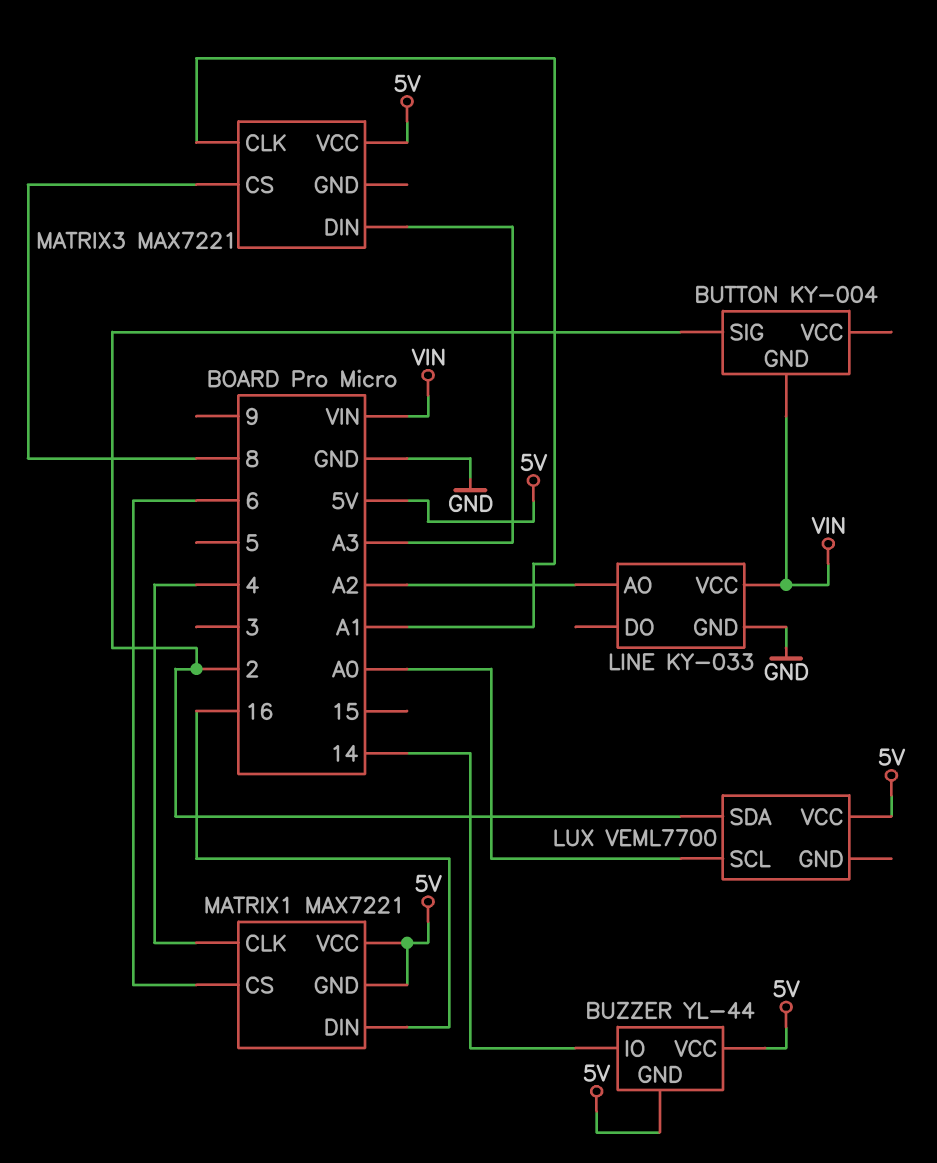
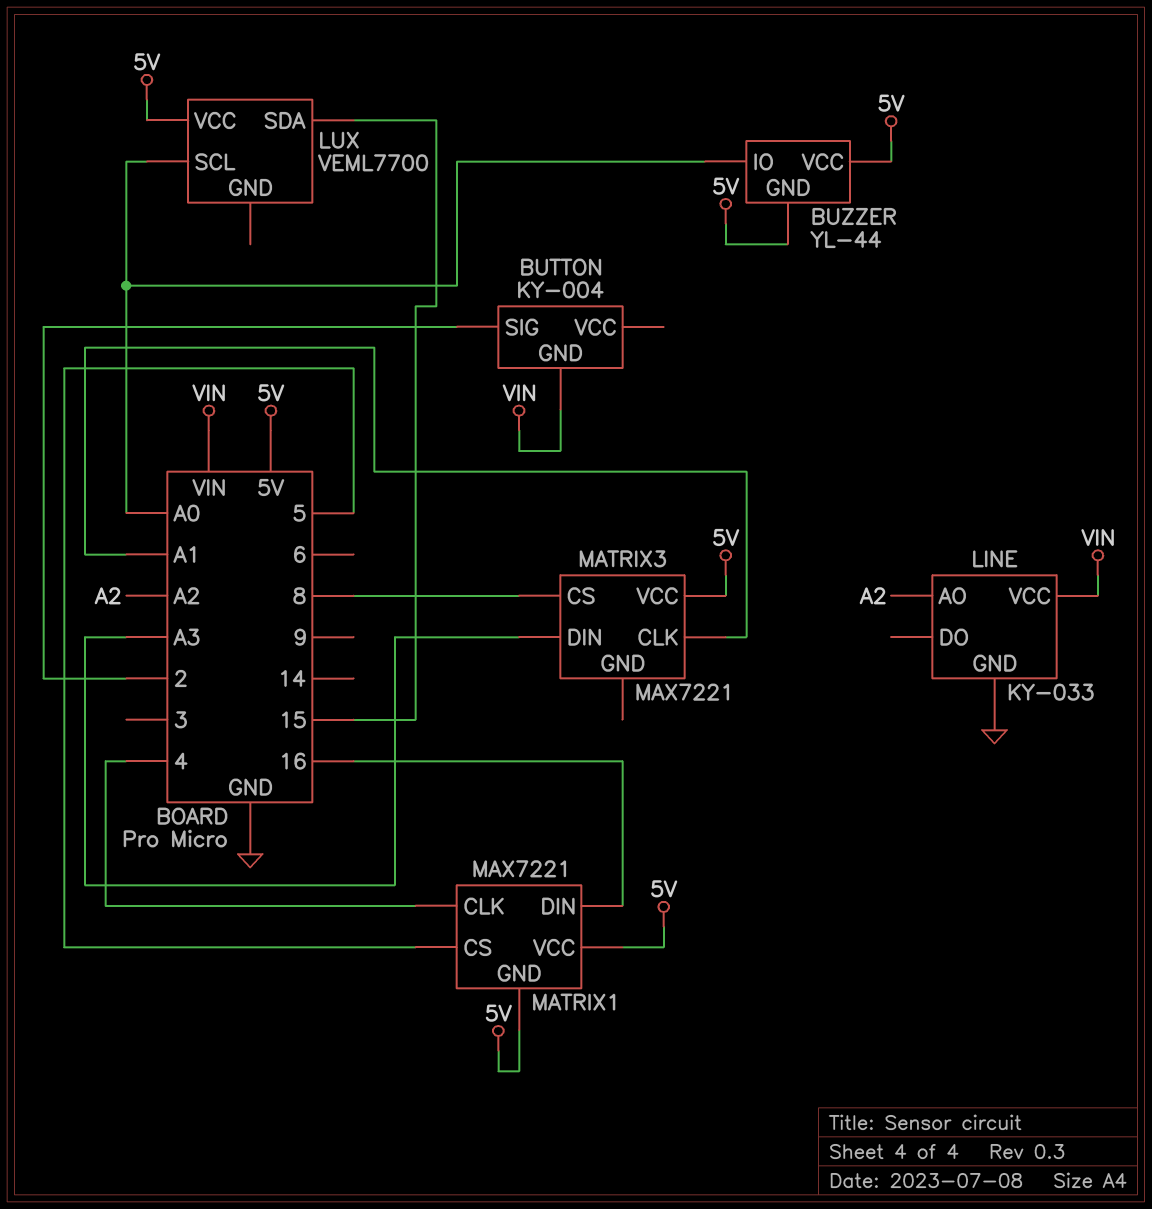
BUZZER pin IO: 14 -> A0
LUX pin SDA: 2 -> 15
MATRIX1 pin CS: 6 -> 5

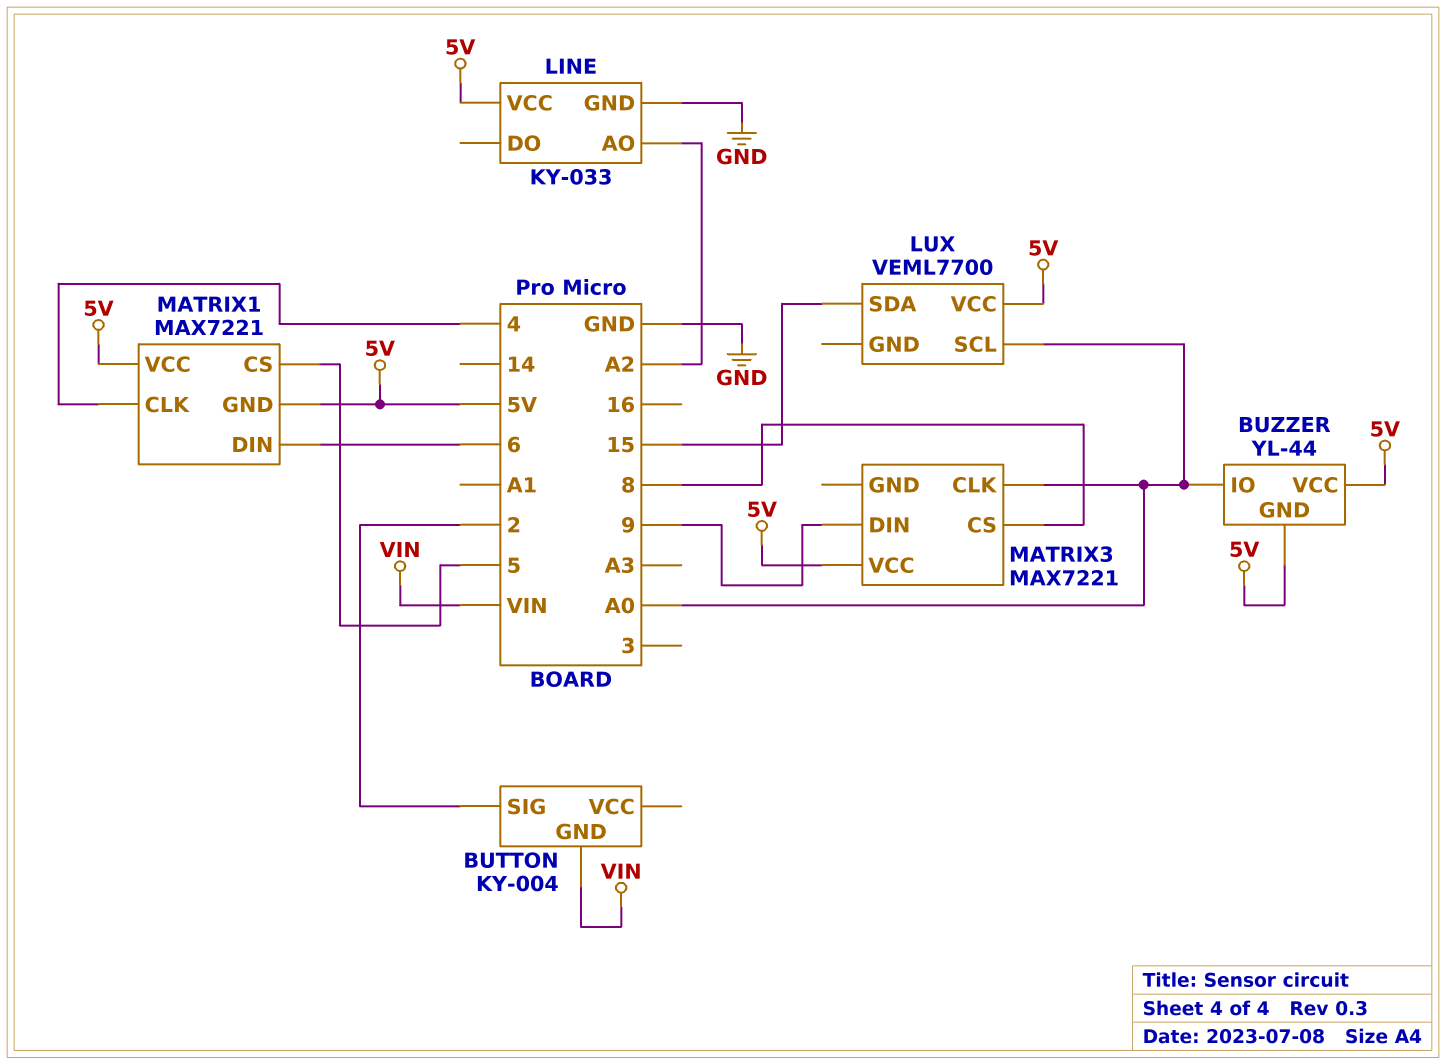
LINE pin VCC: VIN -> 5V
MATRIX1 pin DIN: 16 -> 6
MATRIX3 pin CLK: A1 -> A0
MATRIX3 pin DIN: A3 -> 9

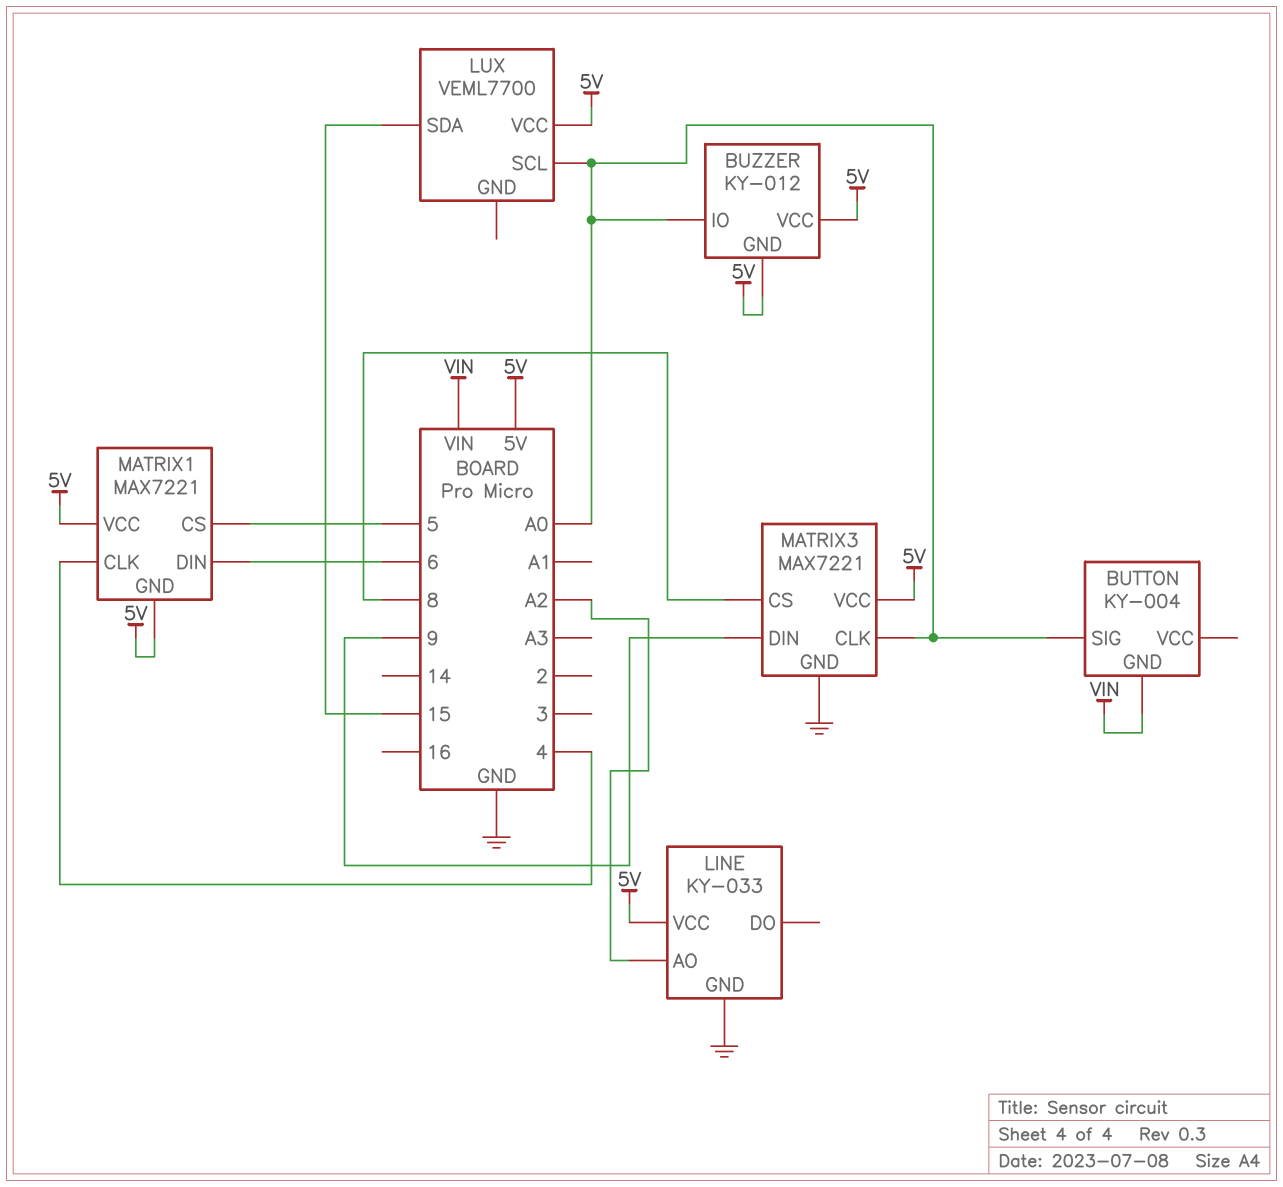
BUTTON pin SIG: 2 -> A0
BUZZER: YL-44 -> KY-012
MATRIX3 pin GND: none -> GND

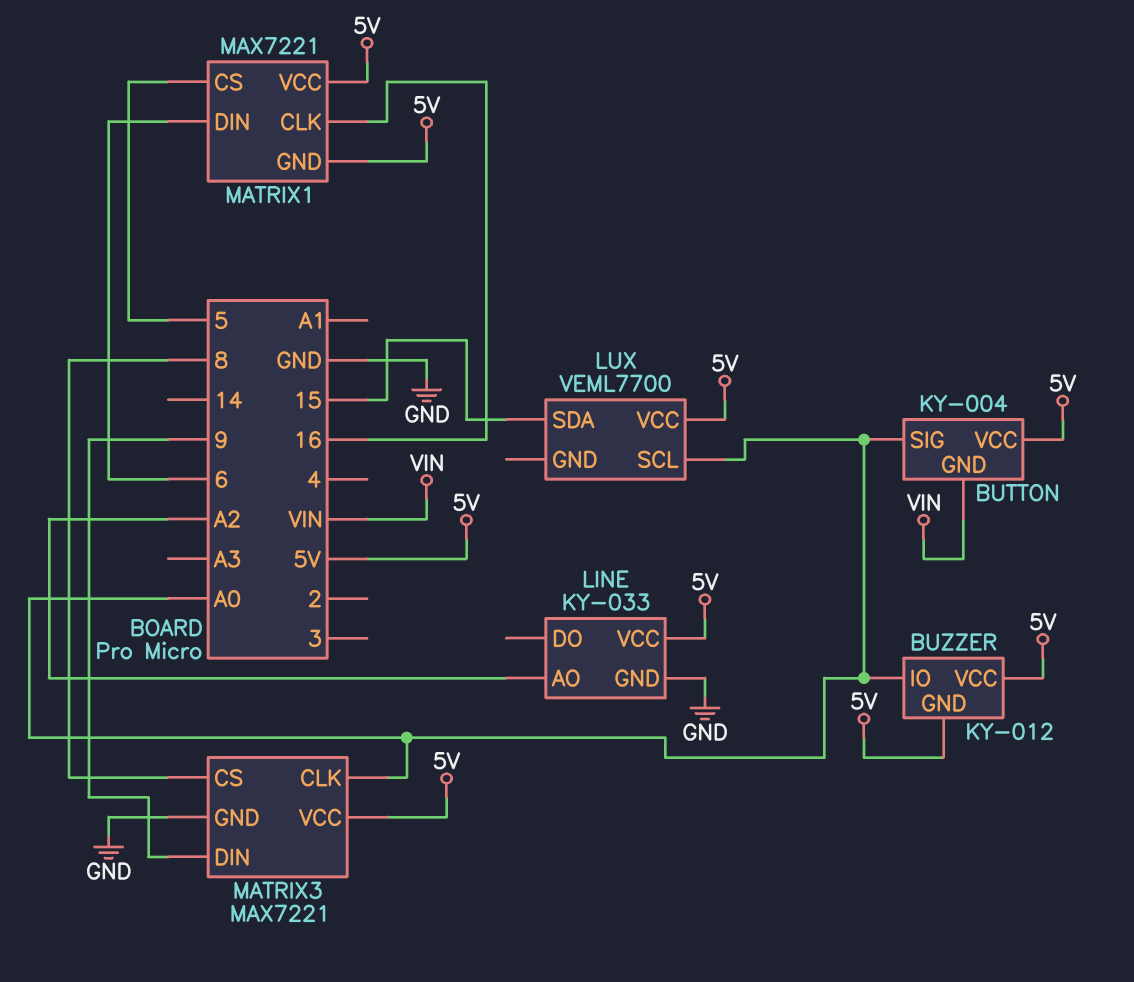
BUTTON pin VCC: none -> 5V
MATRIX1 pin CLK: 4 -> 16

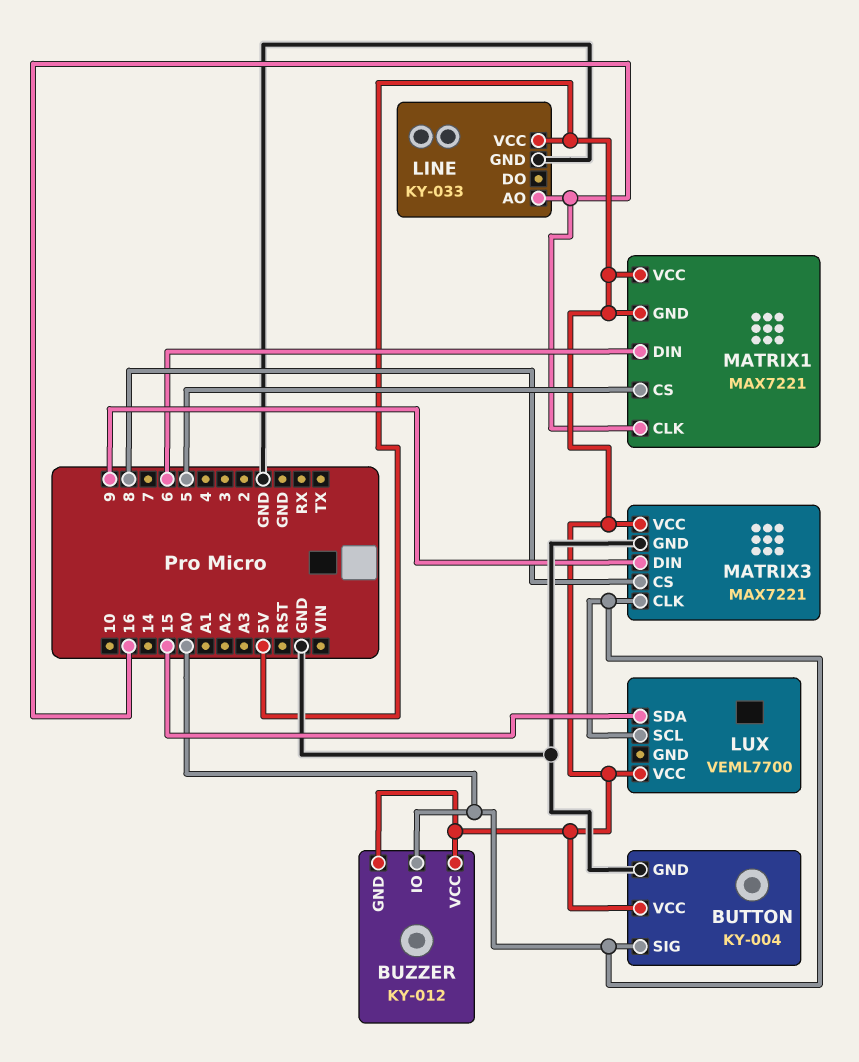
BUTTON pin GND: VIN -> GND
LINE pin AO: A2 -> 16

